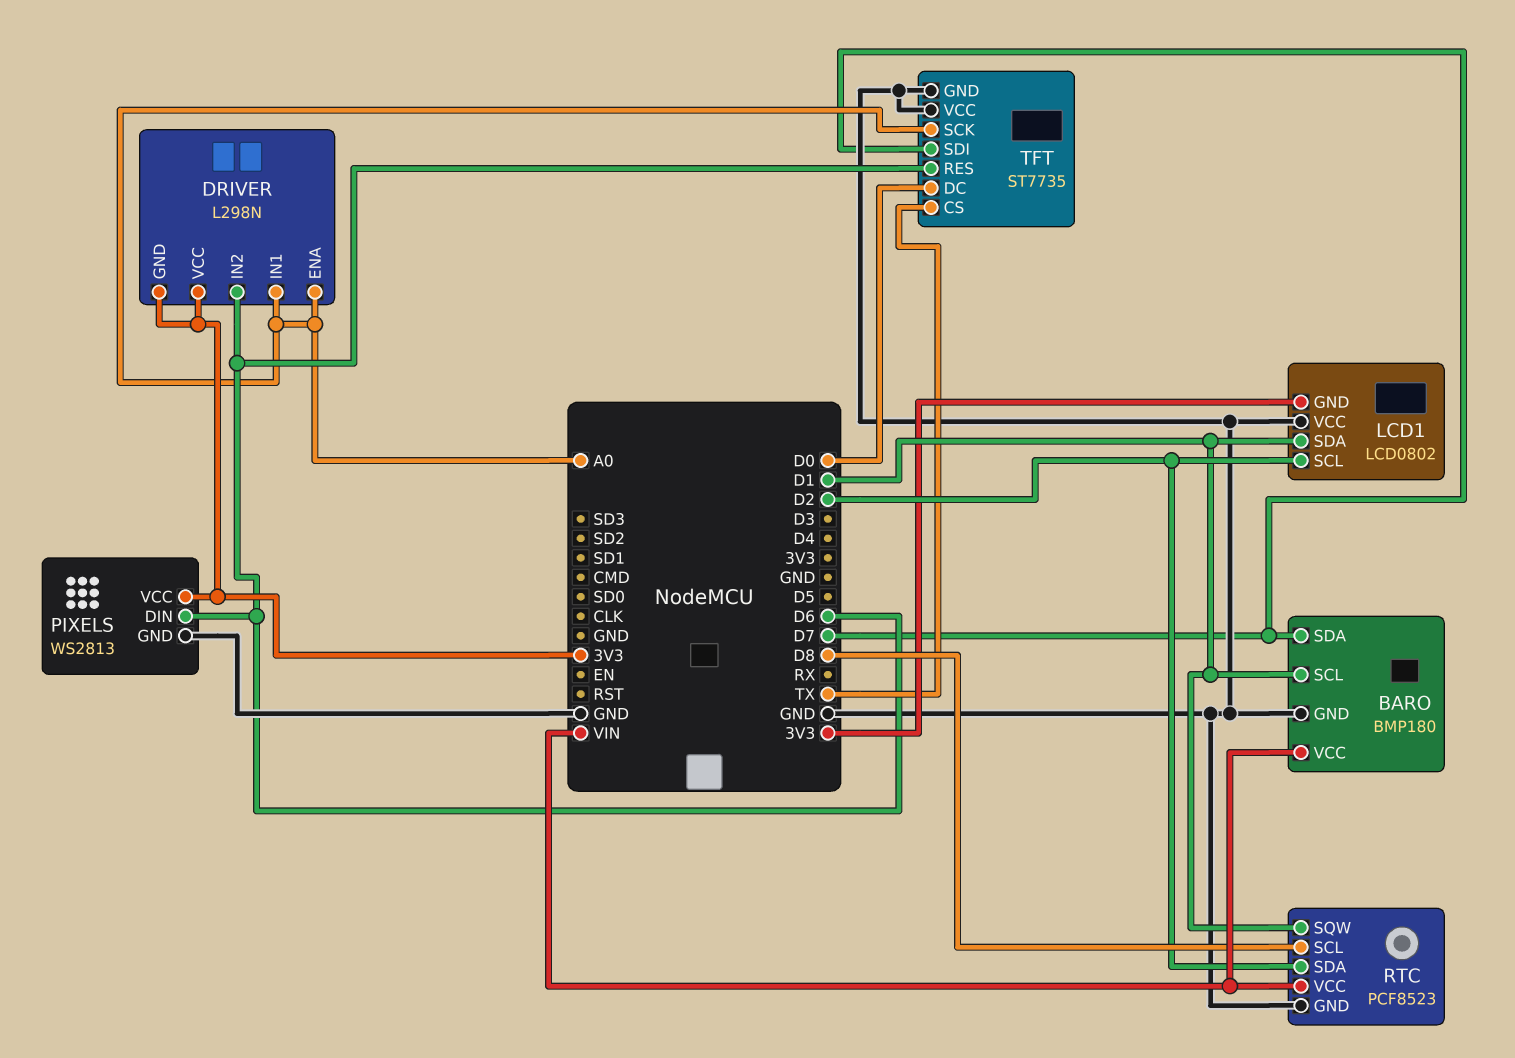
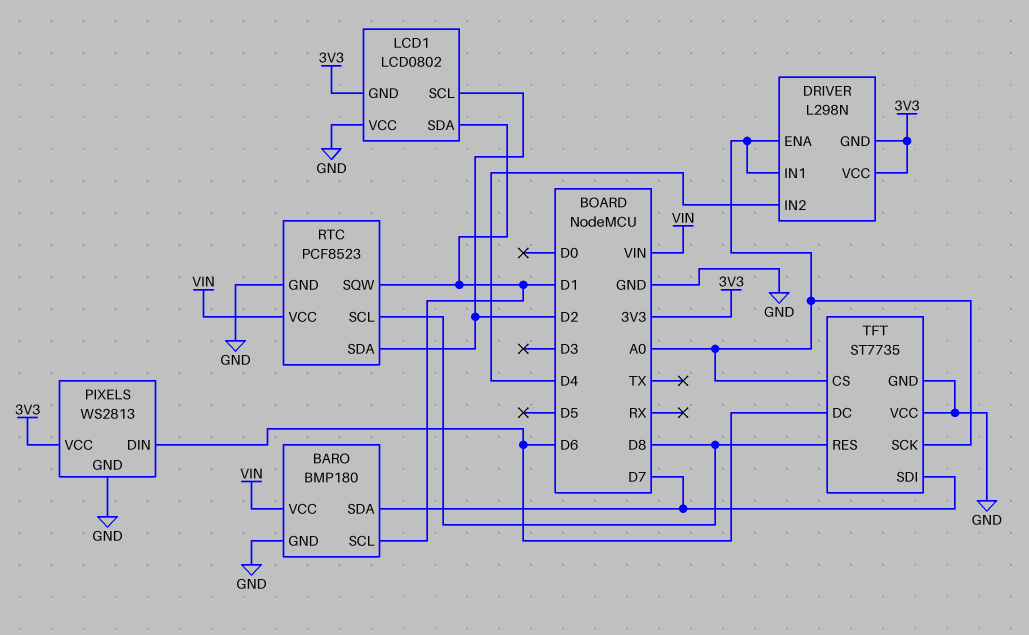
DRIVER pin IN2: D6 -> D4
TFT pin CS: TX -> A0
TFT pin DC: D0 -> D6
TFT pin RES: D6 -> D8

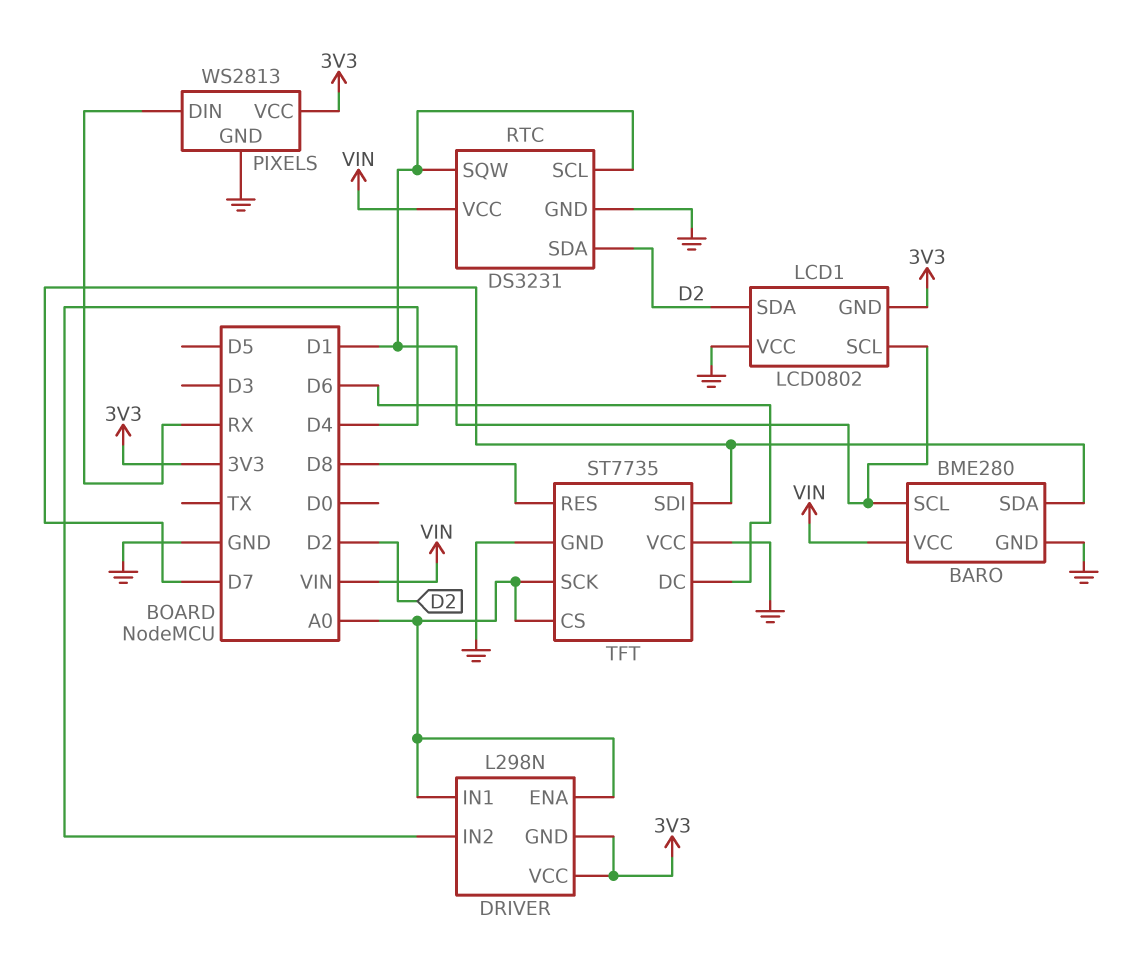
BARO: BMP180 -> BME280
LCD1 pin SCL: D2 -> D1
LCD1 pin SDA: D1 -> D2
PIXELS pin DIN: D6 -> RX
RTC: PCF8523 -> DS3231
RTC pin SCL: D8 -> D1

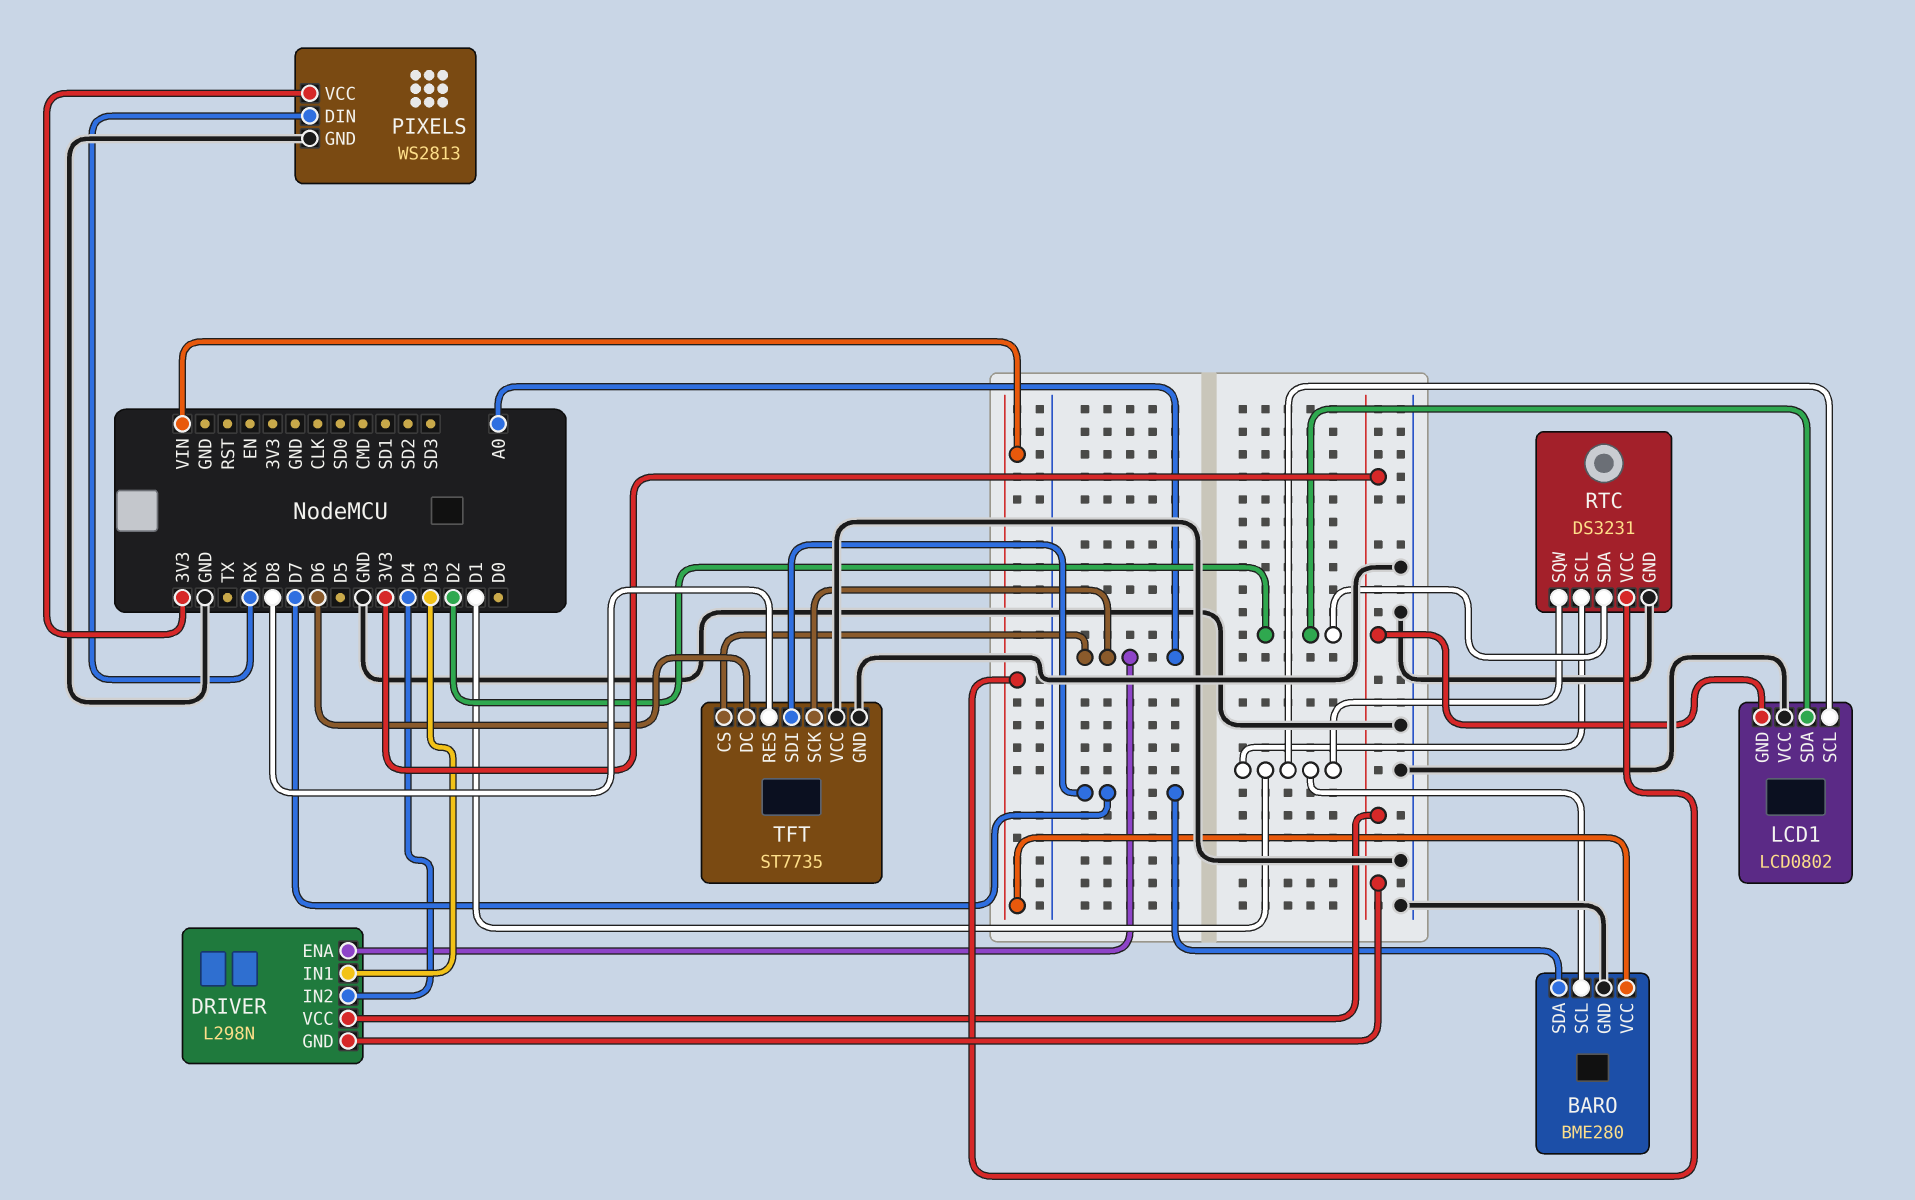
DRIVER pin IN1: A0 -> D3

